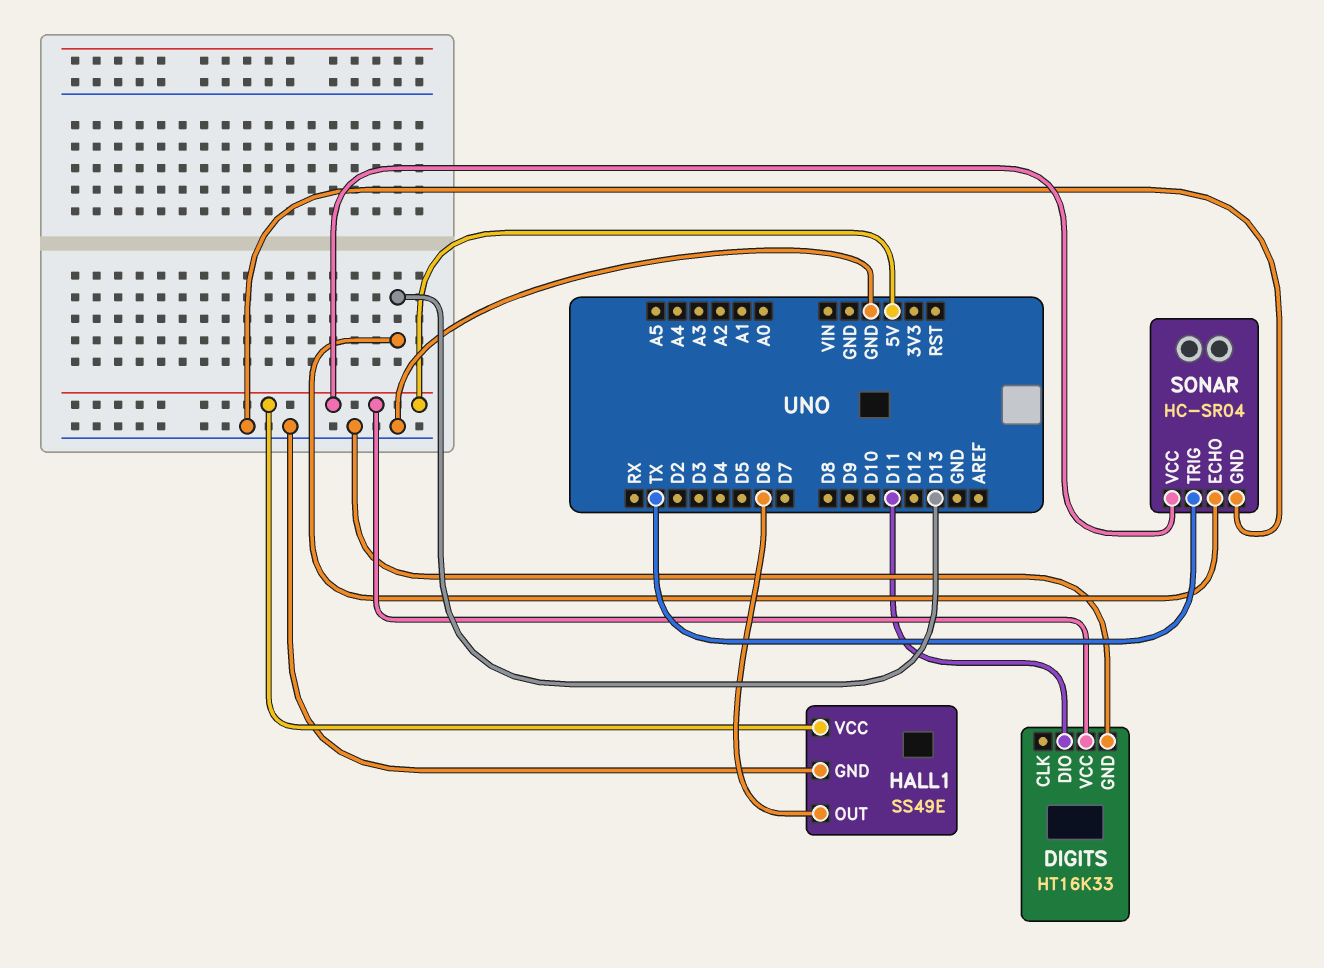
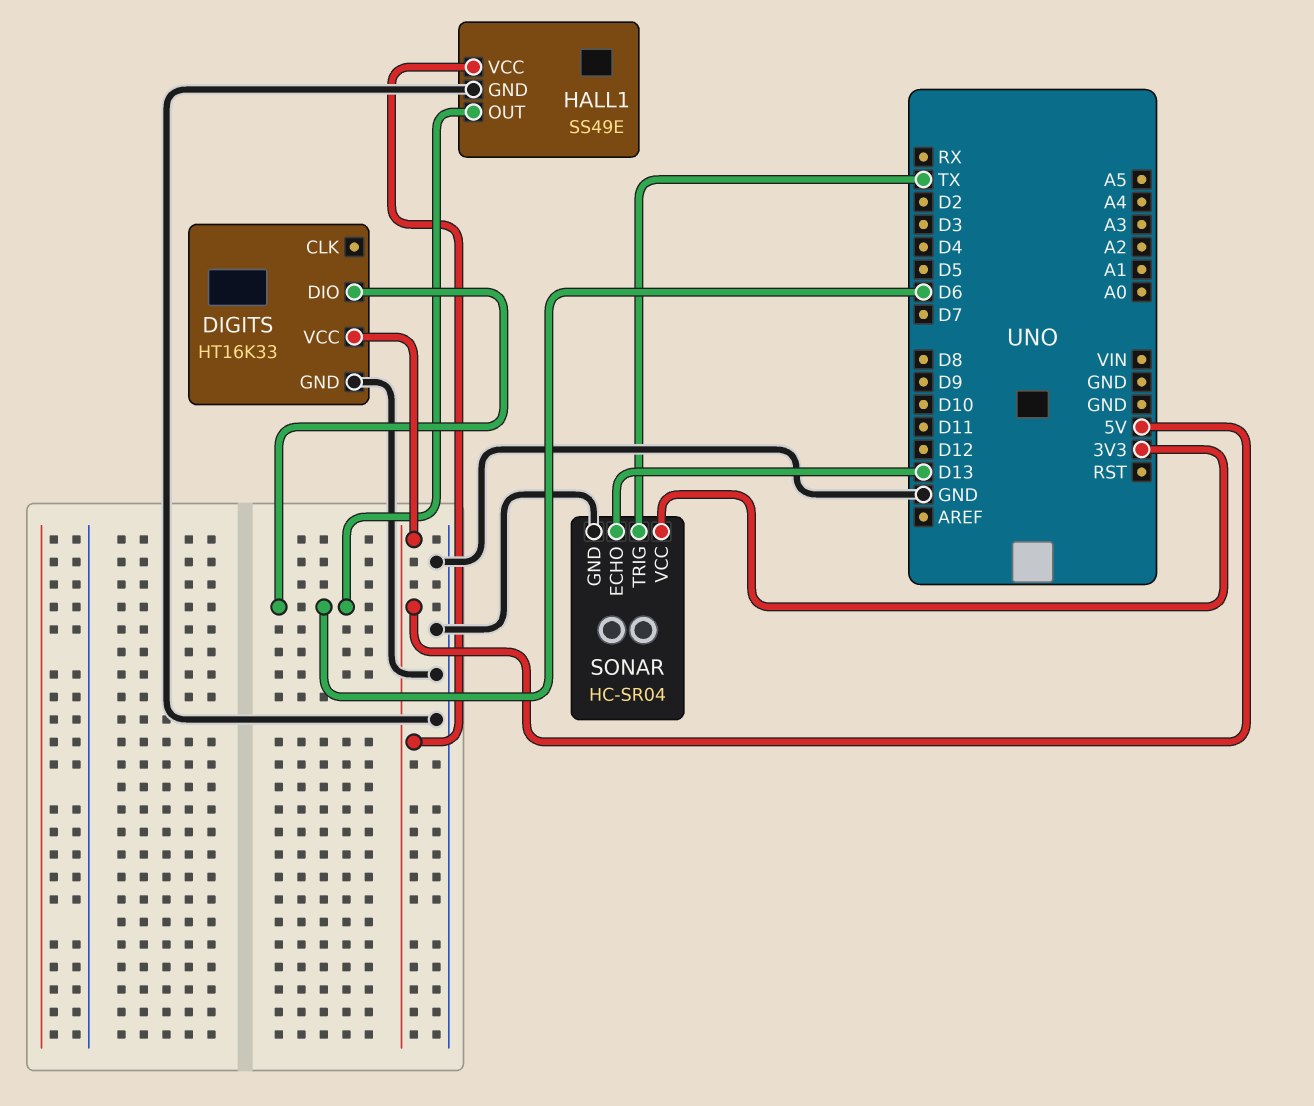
DIGITS pin DIO: D11 -> D6
SONAR pin VCC: 5V -> 3V3

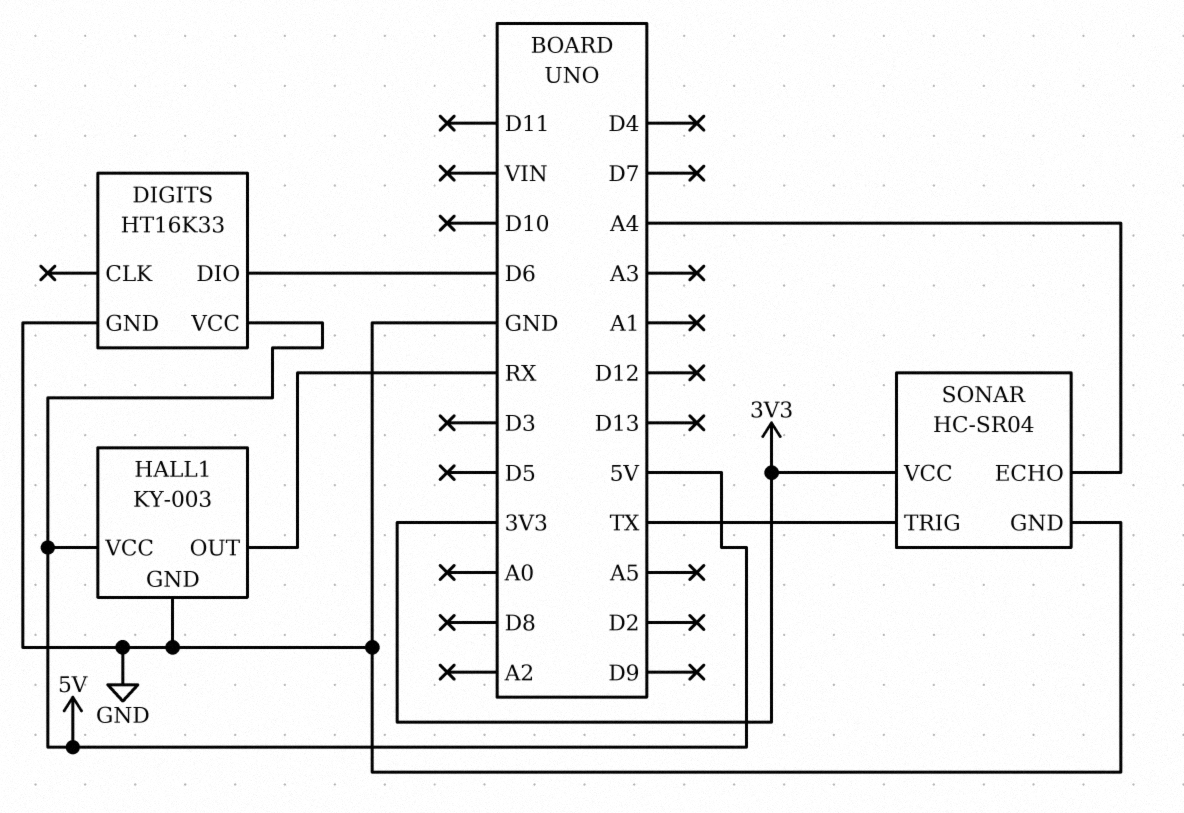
HALL1: SS49E -> KY-003
HALL1 pin OUT: D6 -> RX
SONAR pin ECHO: D13 -> A4

